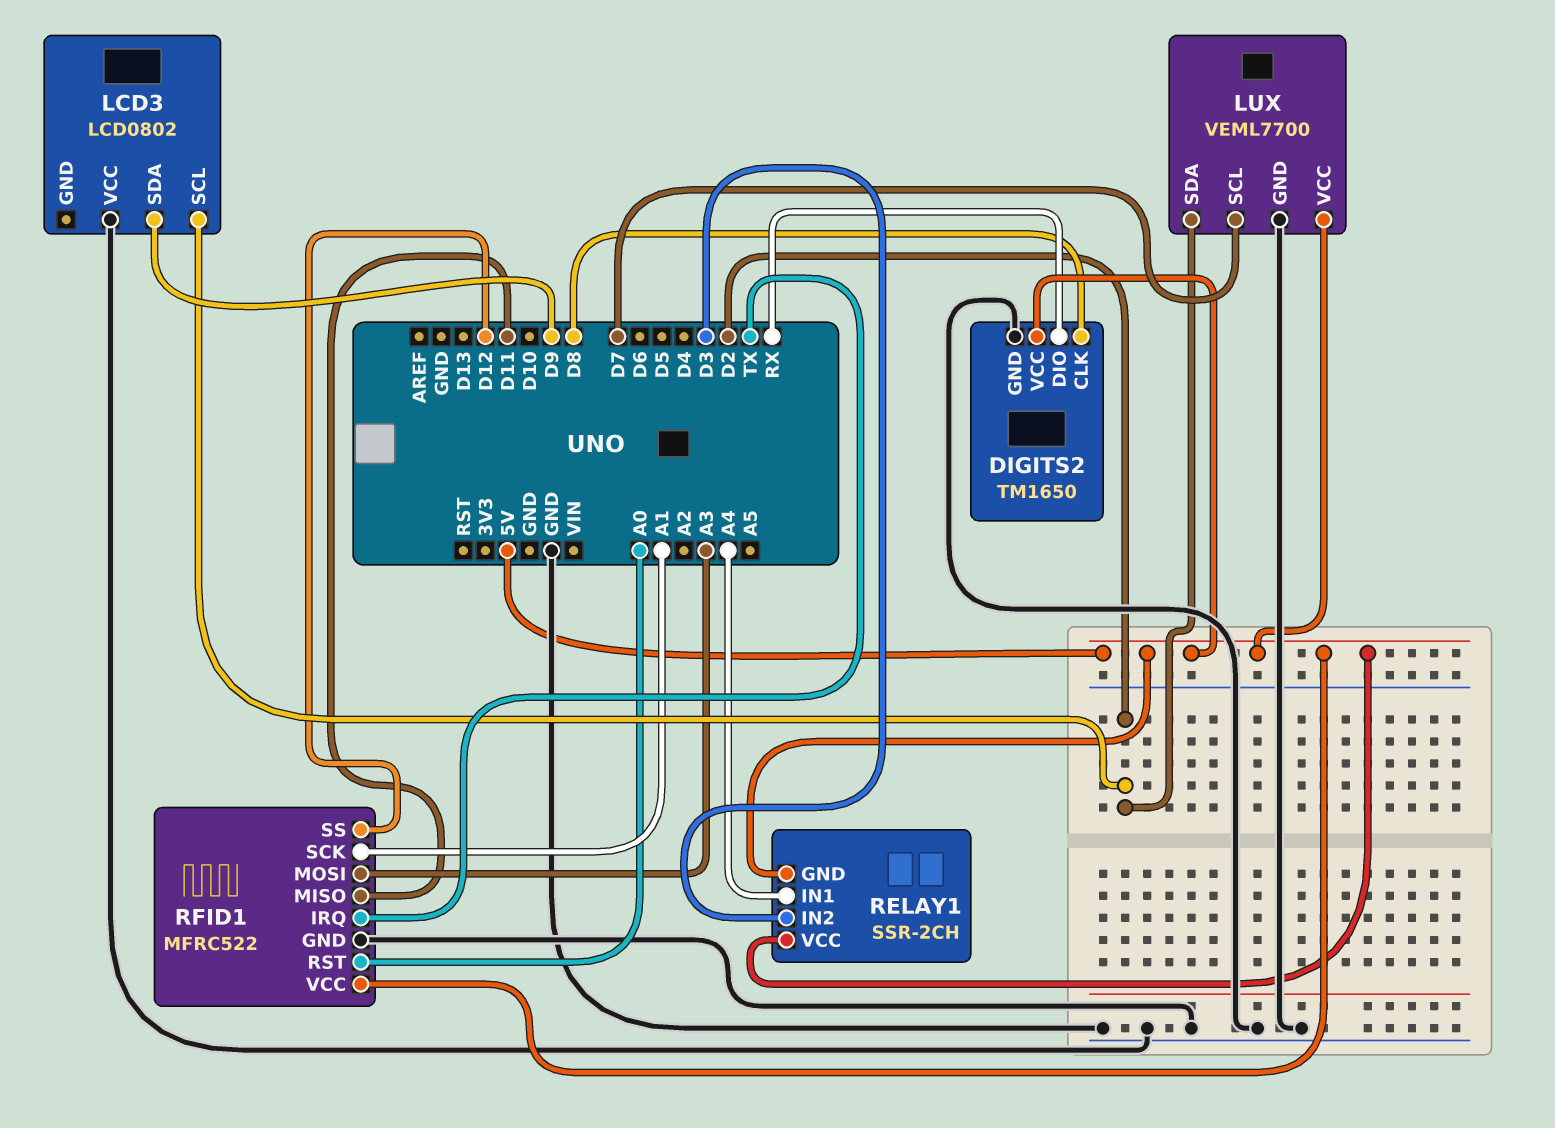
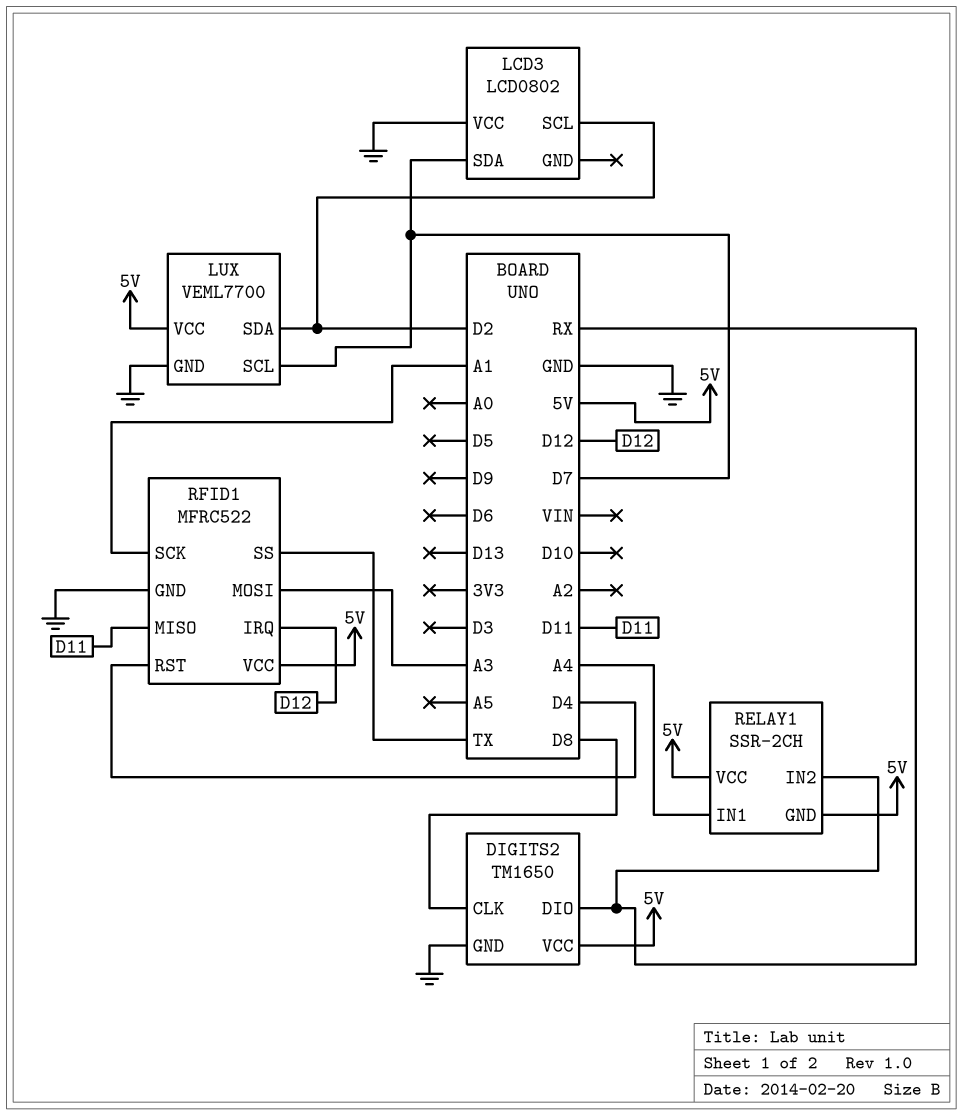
LCD3 pin SDA: D9 -> D7
RELAY1 pin IN2: D3 -> RX
RFID1 pin IRQ: TX -> D12
RFID1 pin RST: A0 -> D4
RFID1 pin SS: D12 -> TX

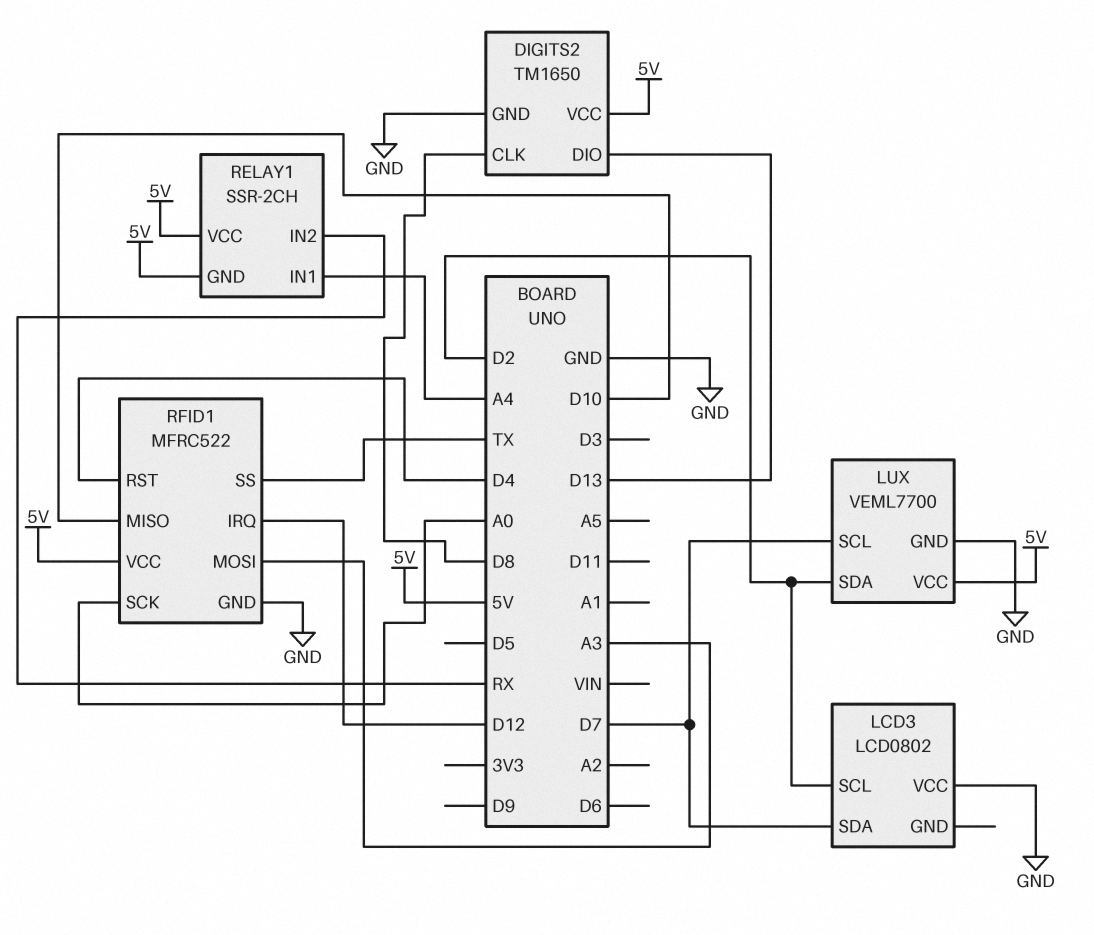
DIGITS2 pin DIO: RX -> D13
RFID1 pin MISO: D11 -> D10
RFID1 pin SCK: A1 -> A0

